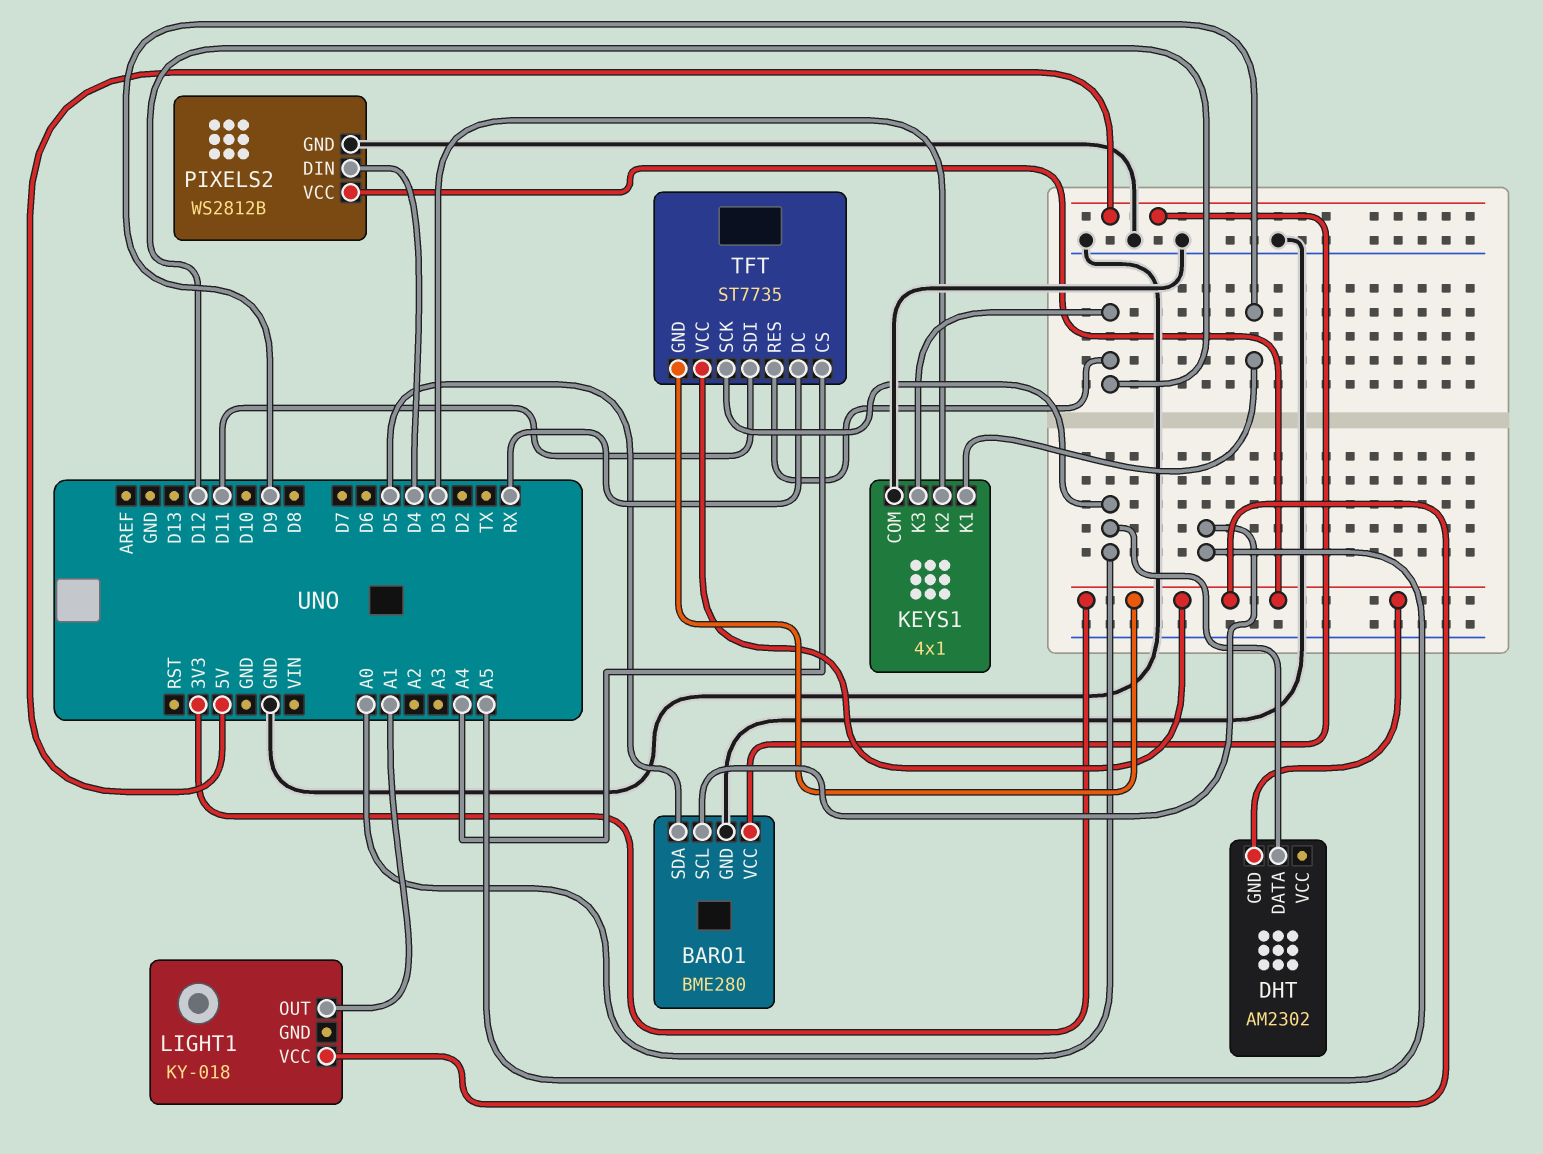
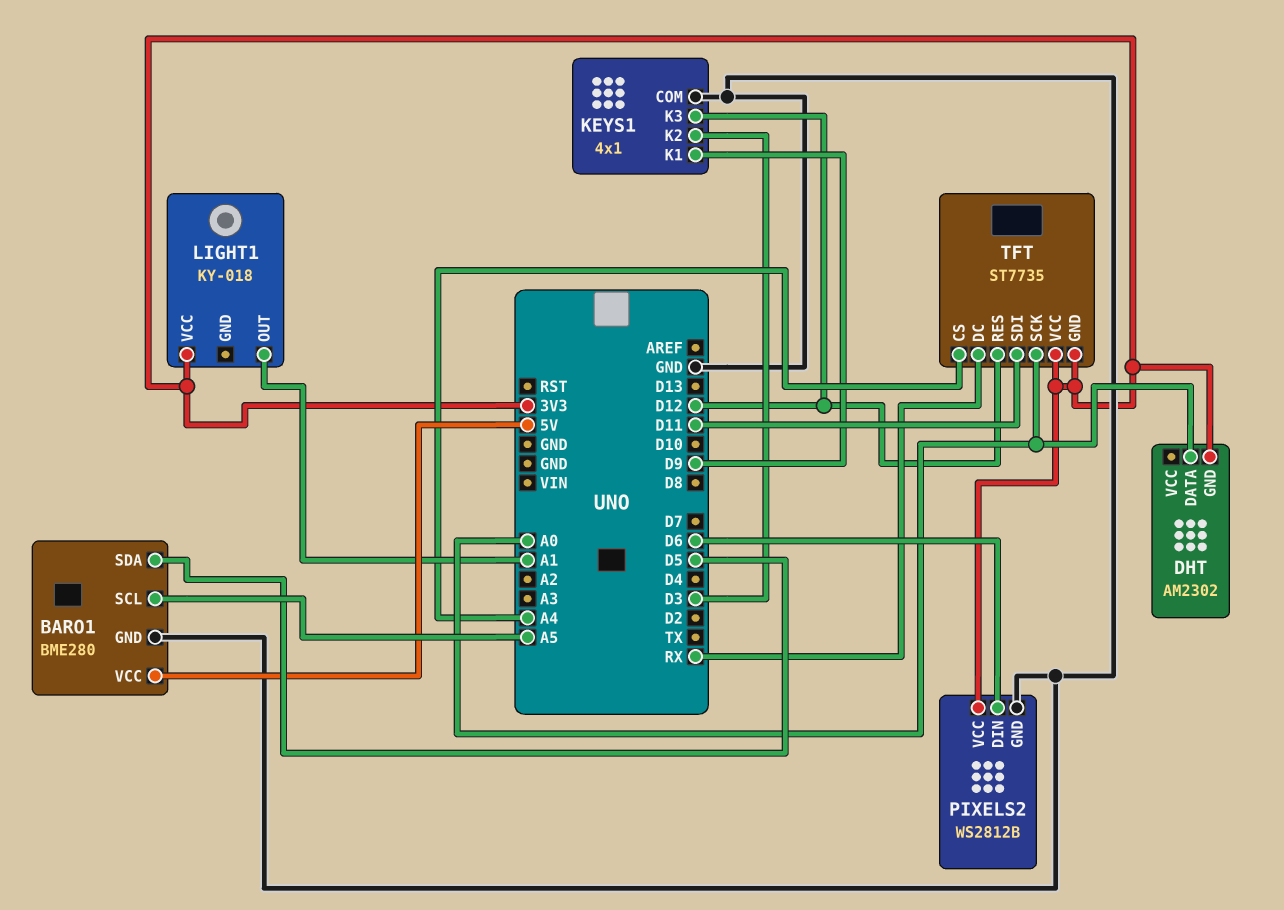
PIXELS2 pin DIN: D4 -> D6

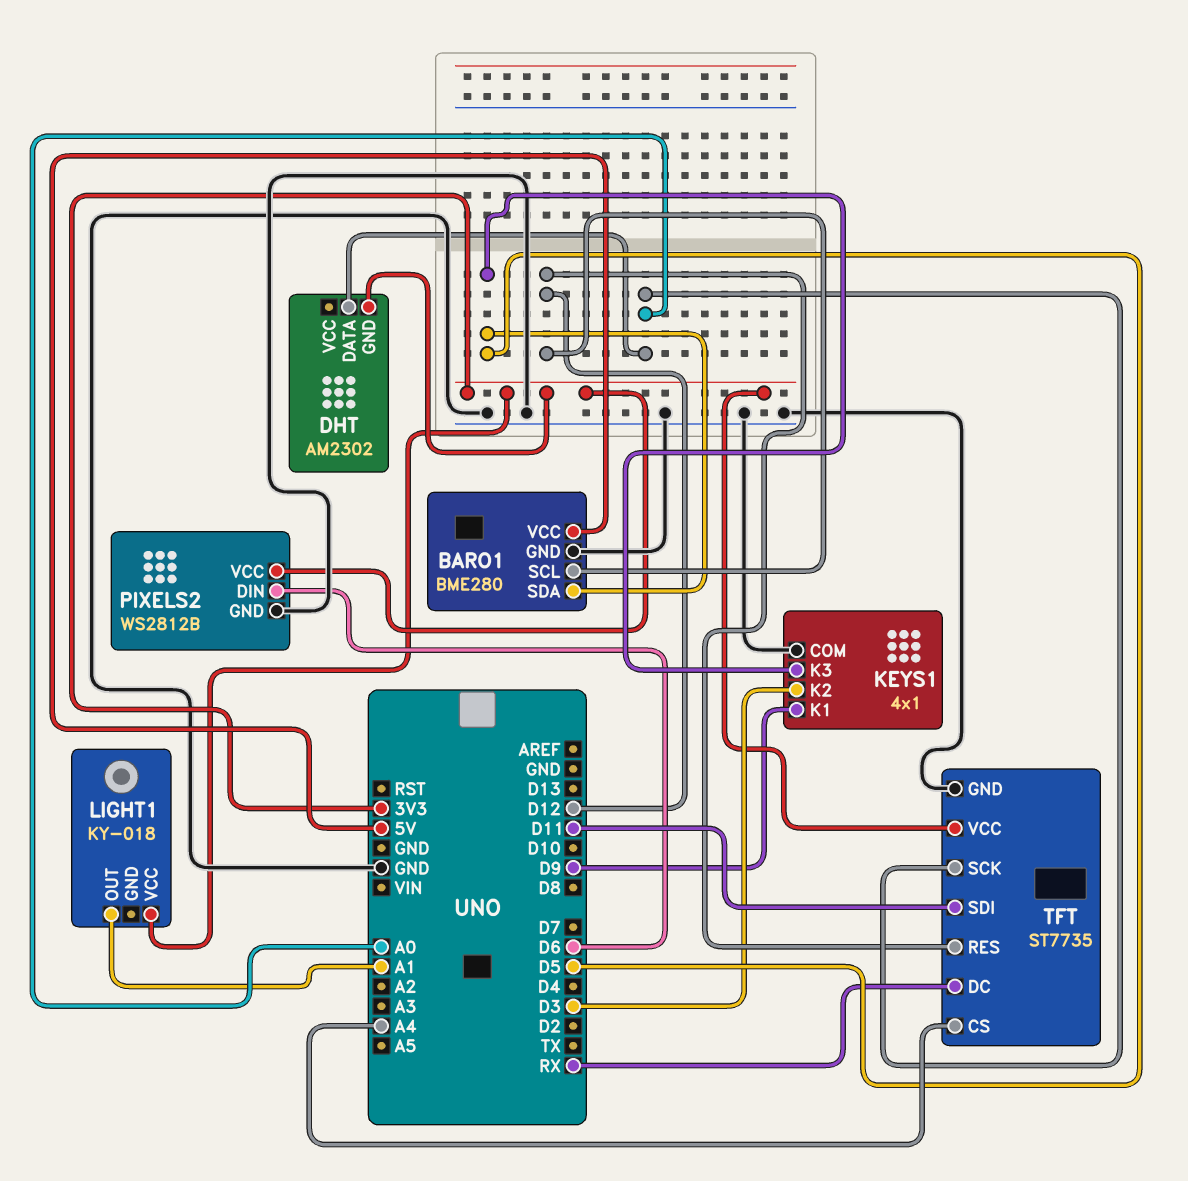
BARO1 pin SCL: A5 -> D12
KEYS1 pin K3: D12 -> D5
TFT pin GND: 3V3 -> GND

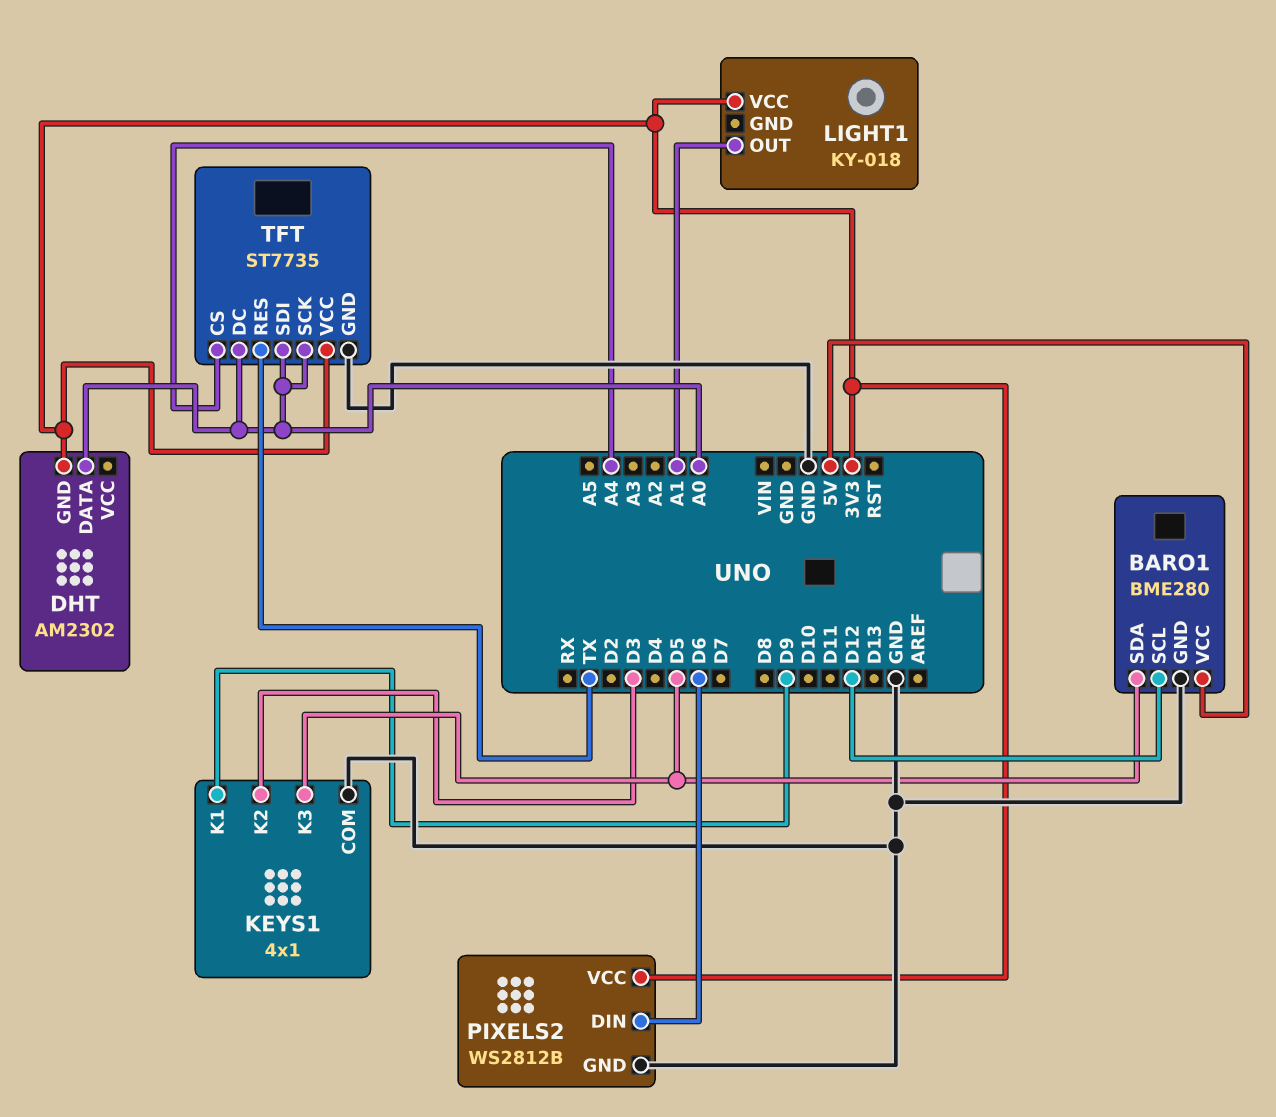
TFT pin DC: RX -> A0
TFT pin RES: D12 -> TX
TFT pin SDI: D11 -> A0

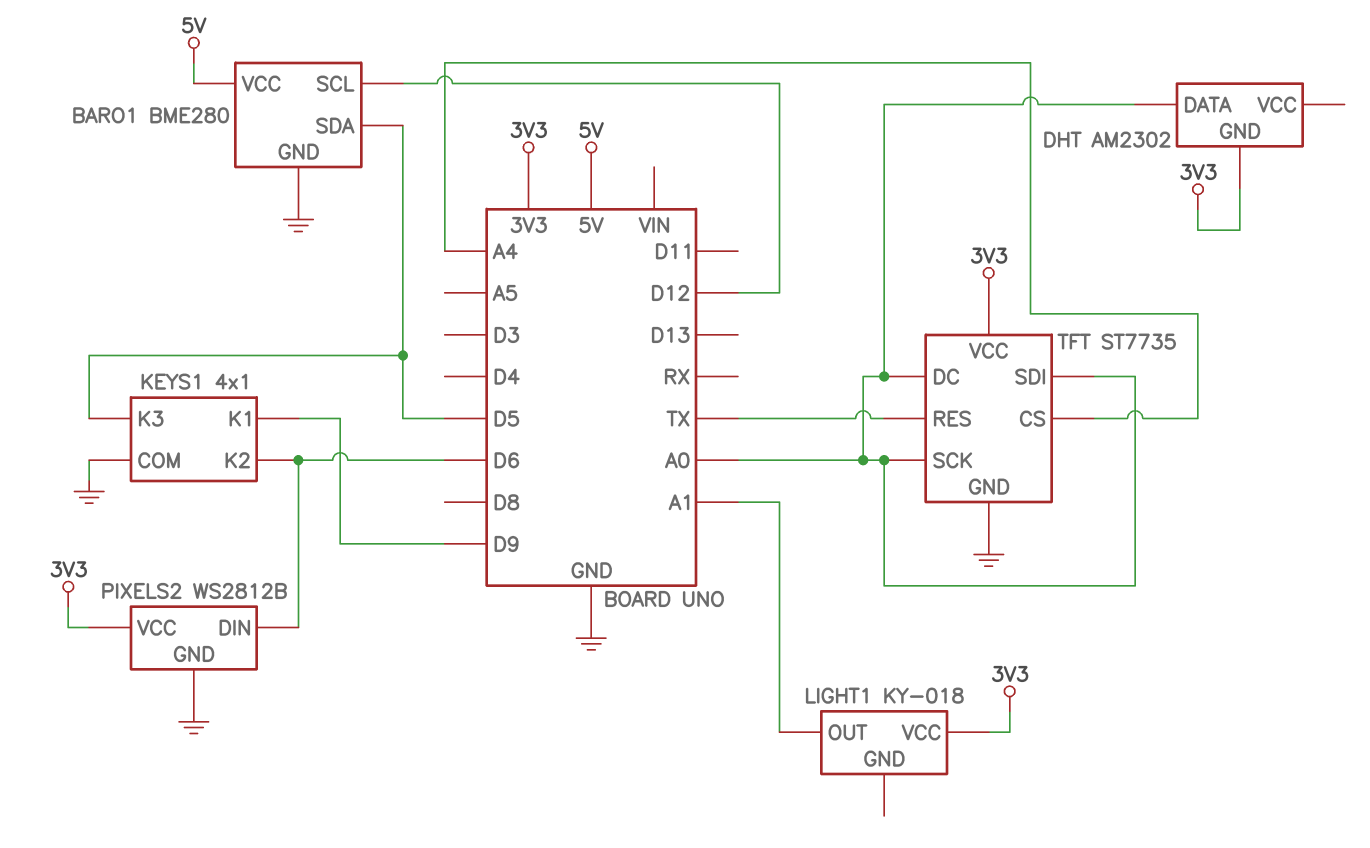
KEYS1 pin K2: D3 -> D6

